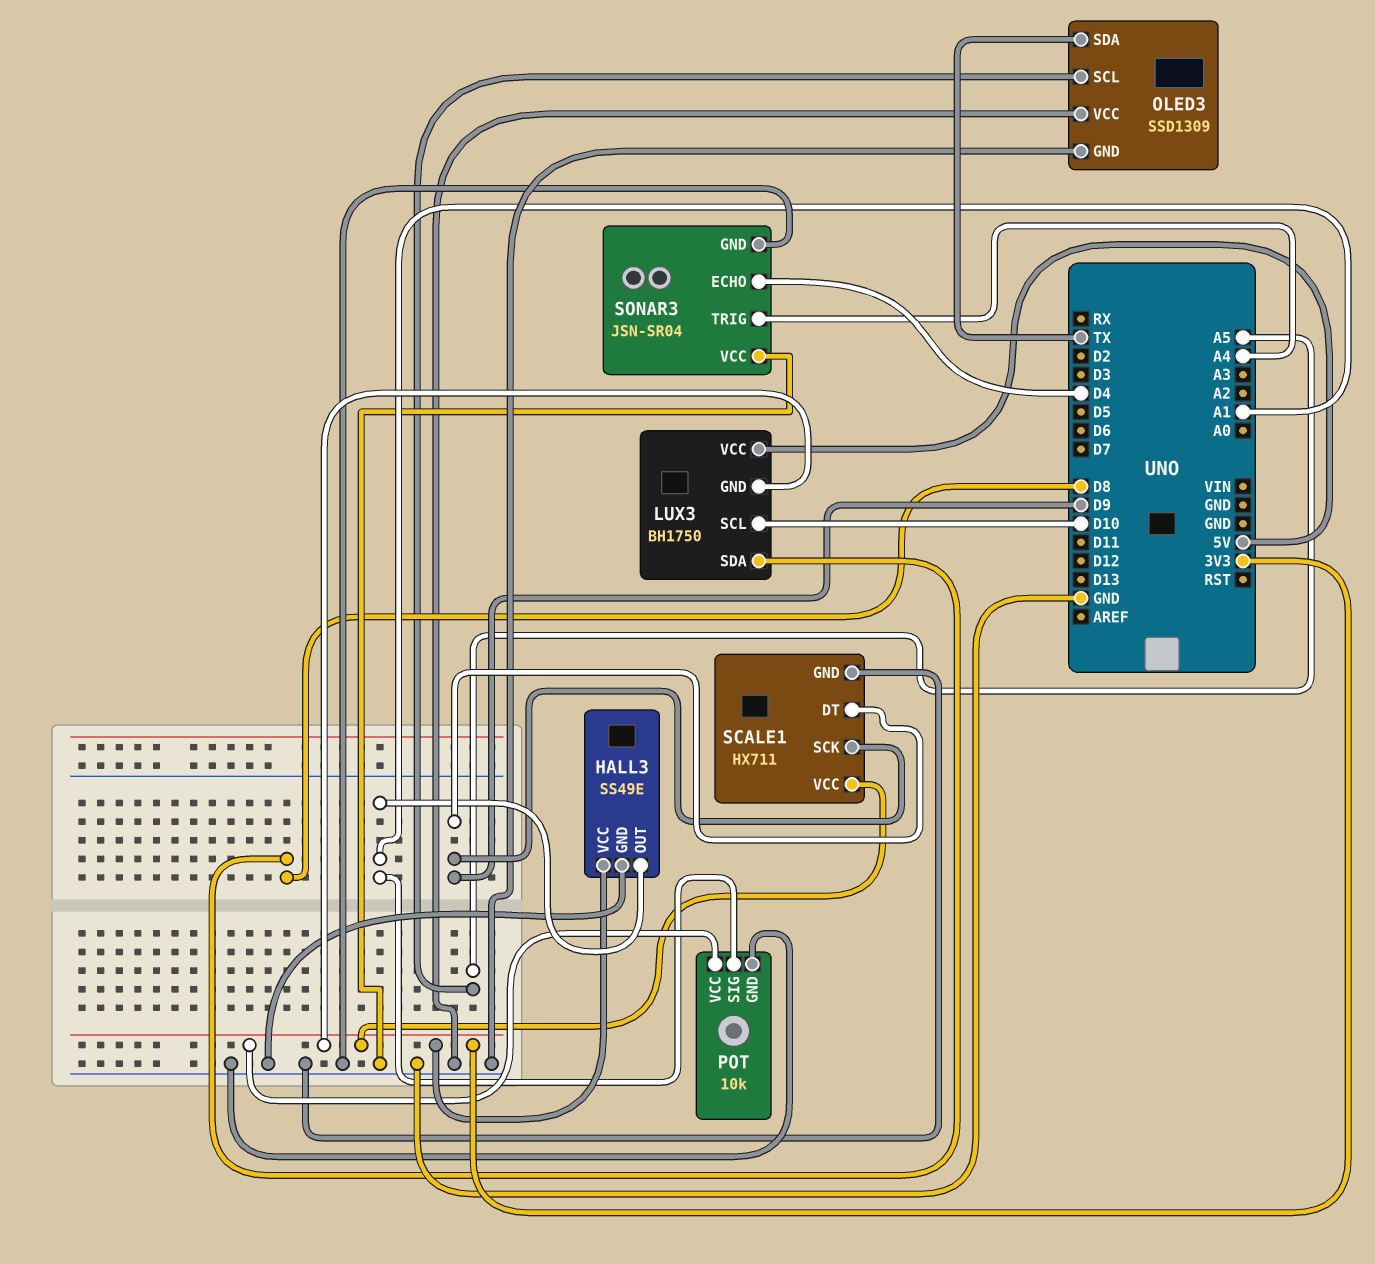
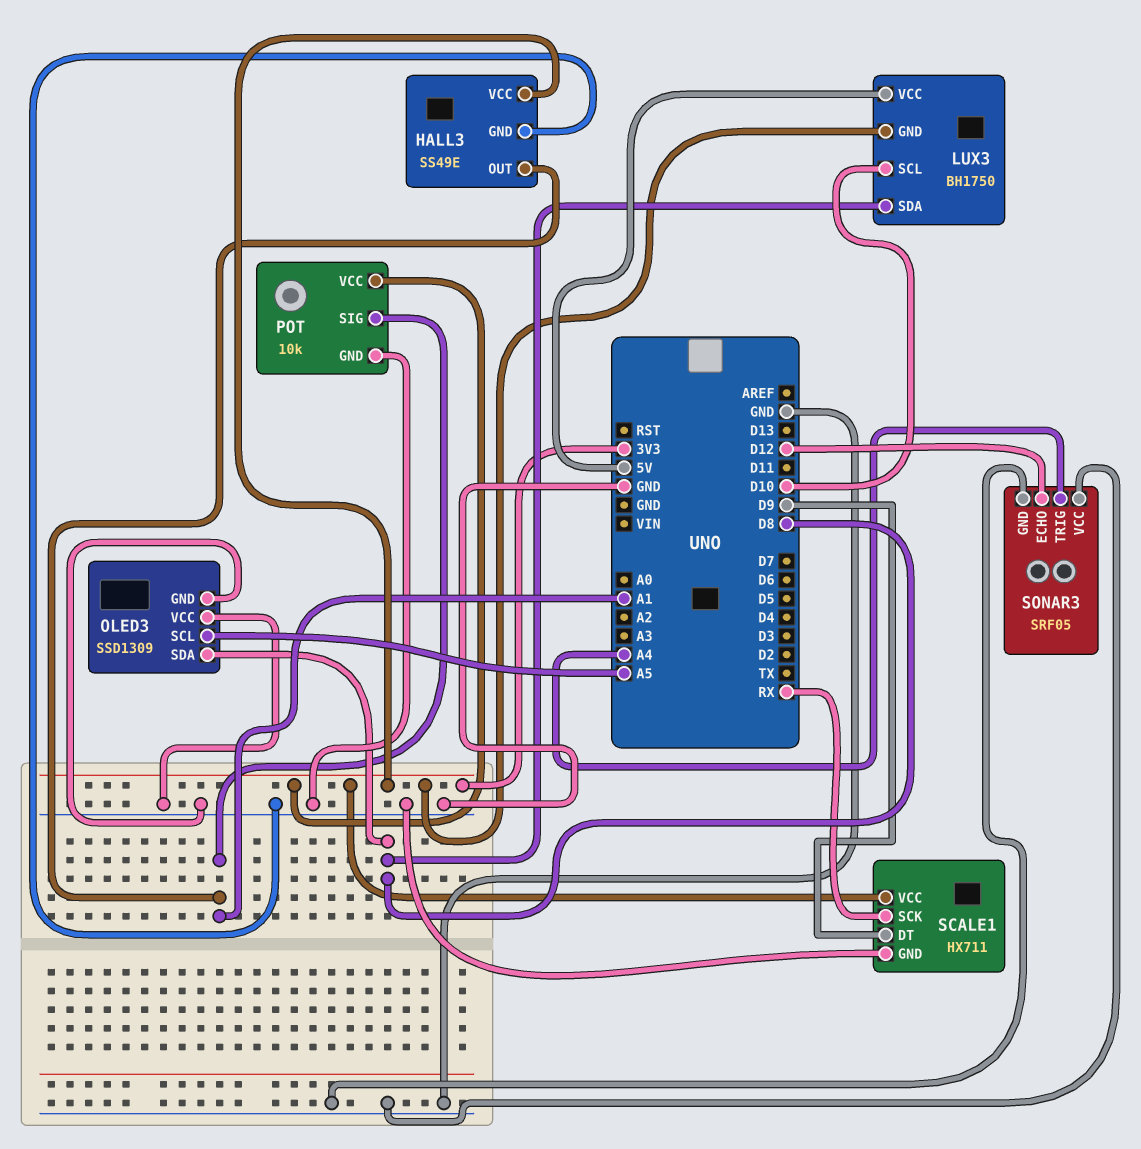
OLED3 pin SDA: TX -> D8
SCALE1 pin SCK: D9 -> RX
SONAR3: JSN-SR04 -> SRF05
SONAR3 pin ECHO: D4 -> D12

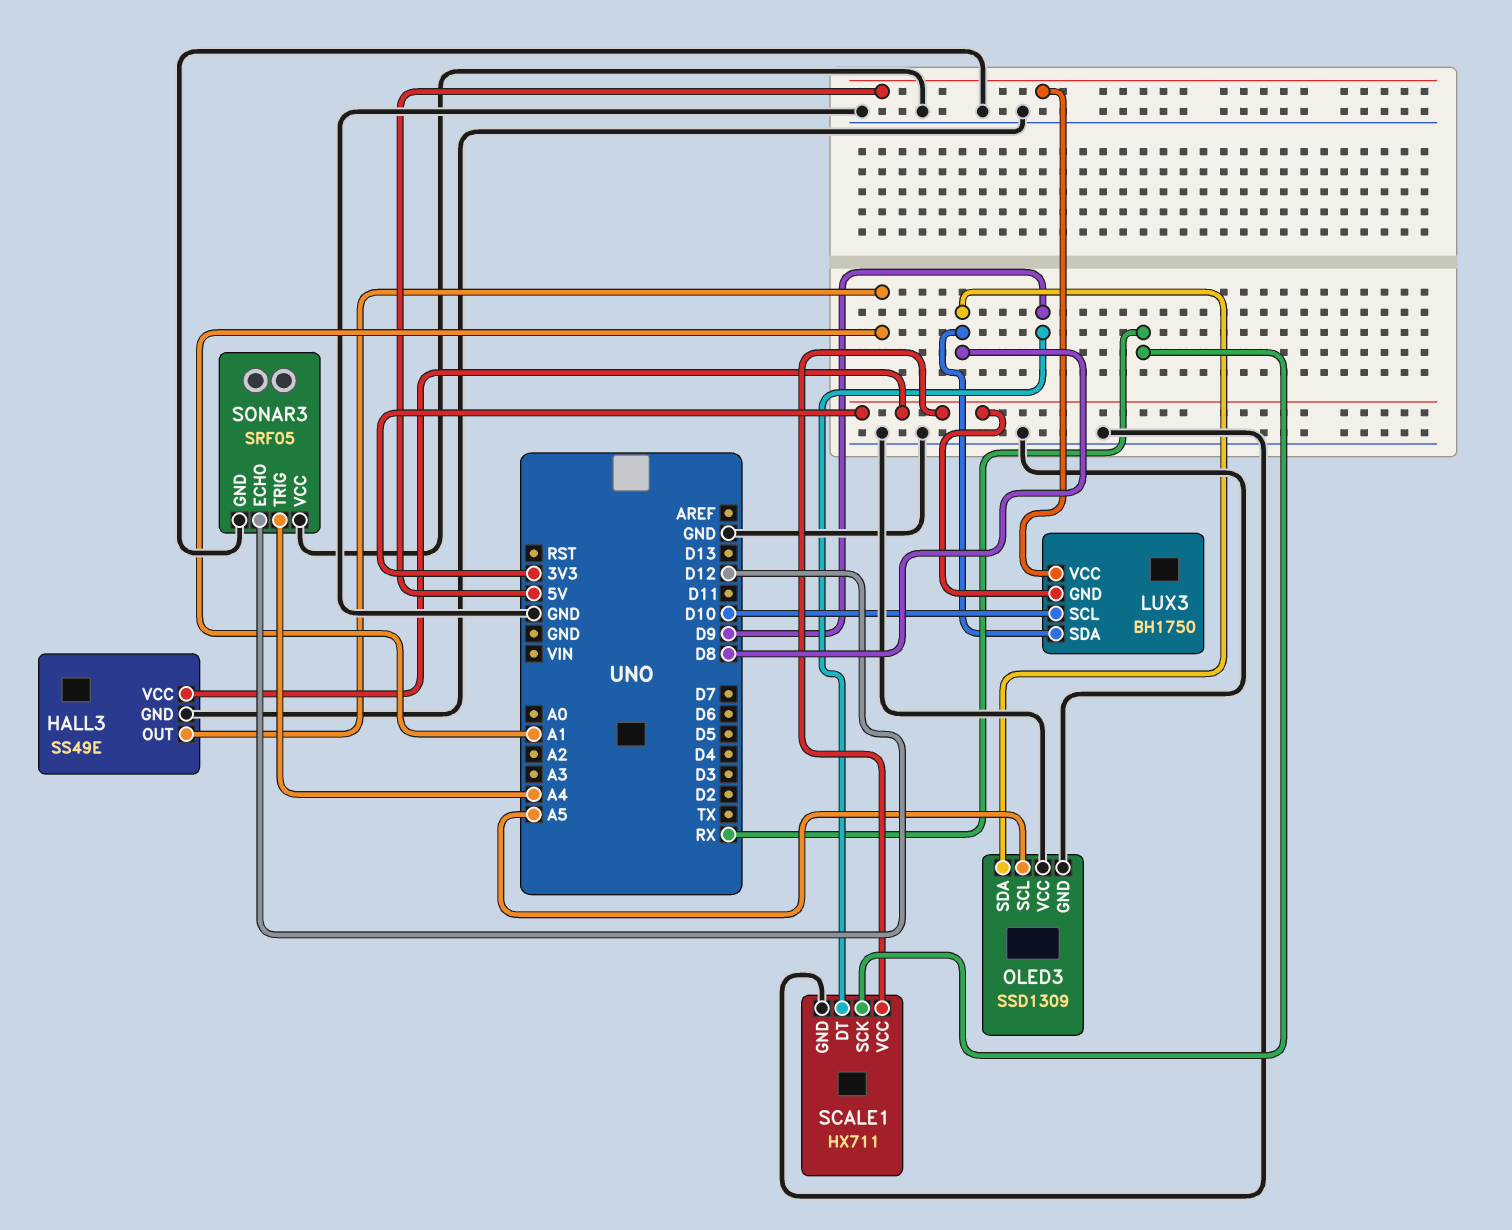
POT: 10k -> none
POT pin GND: GND -> none
POT pin SIG: A1 -> none
POT pin VCC: 3V3 -> none

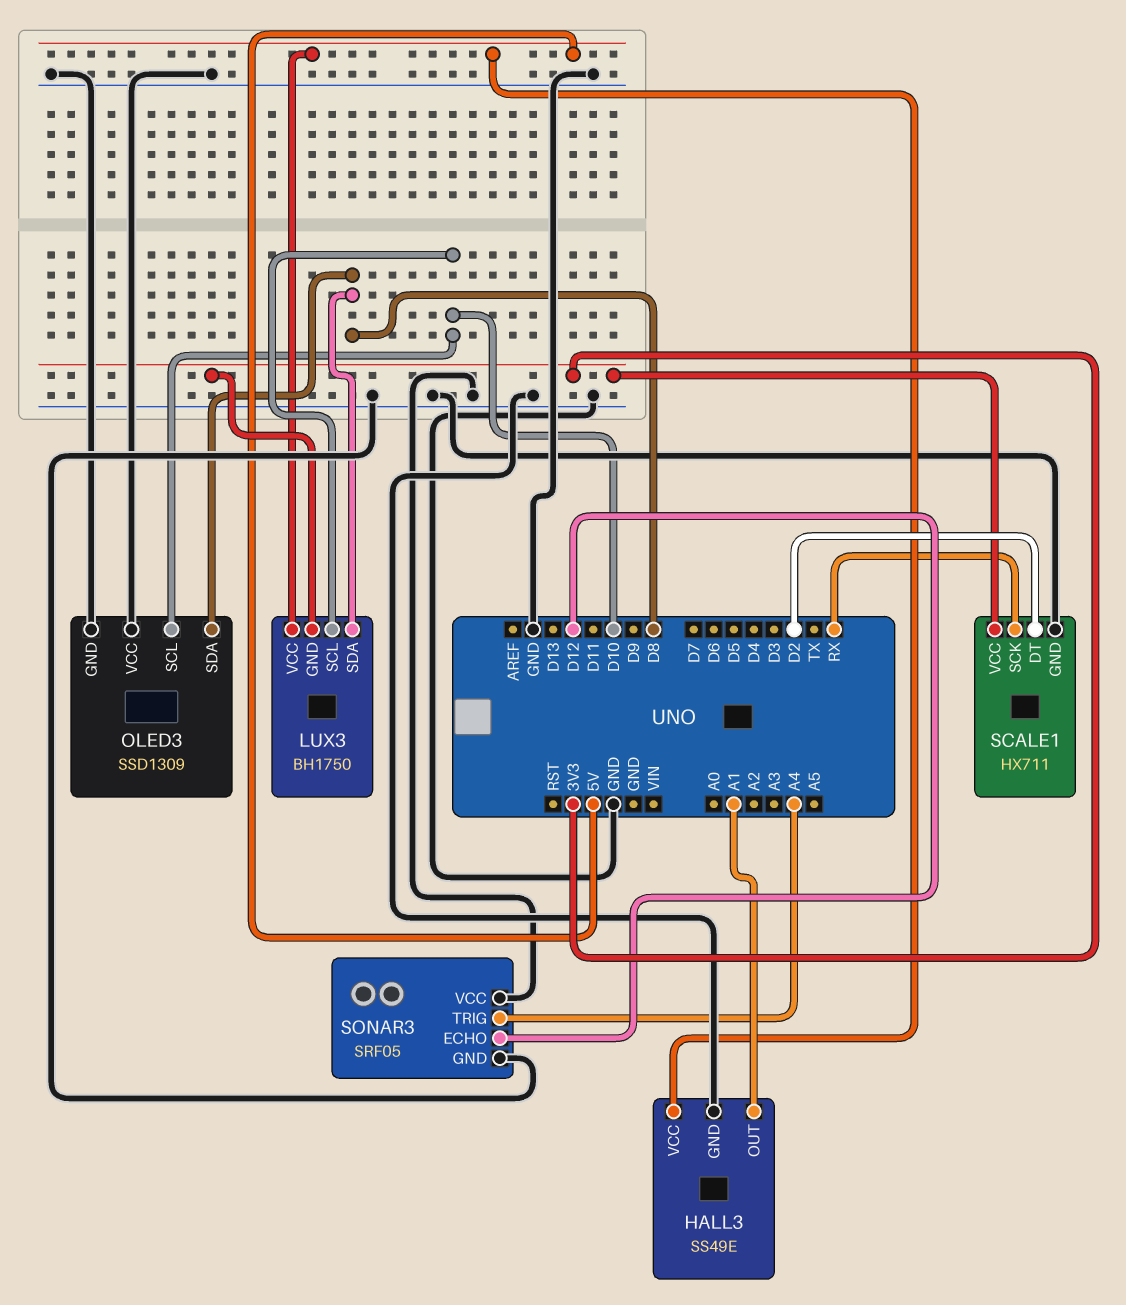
HALL3 pin VCC: 3V3 -> 5V
OLED3 pin SCL: A5 -> D10
SCALE1 pin DT: D9 -> D2

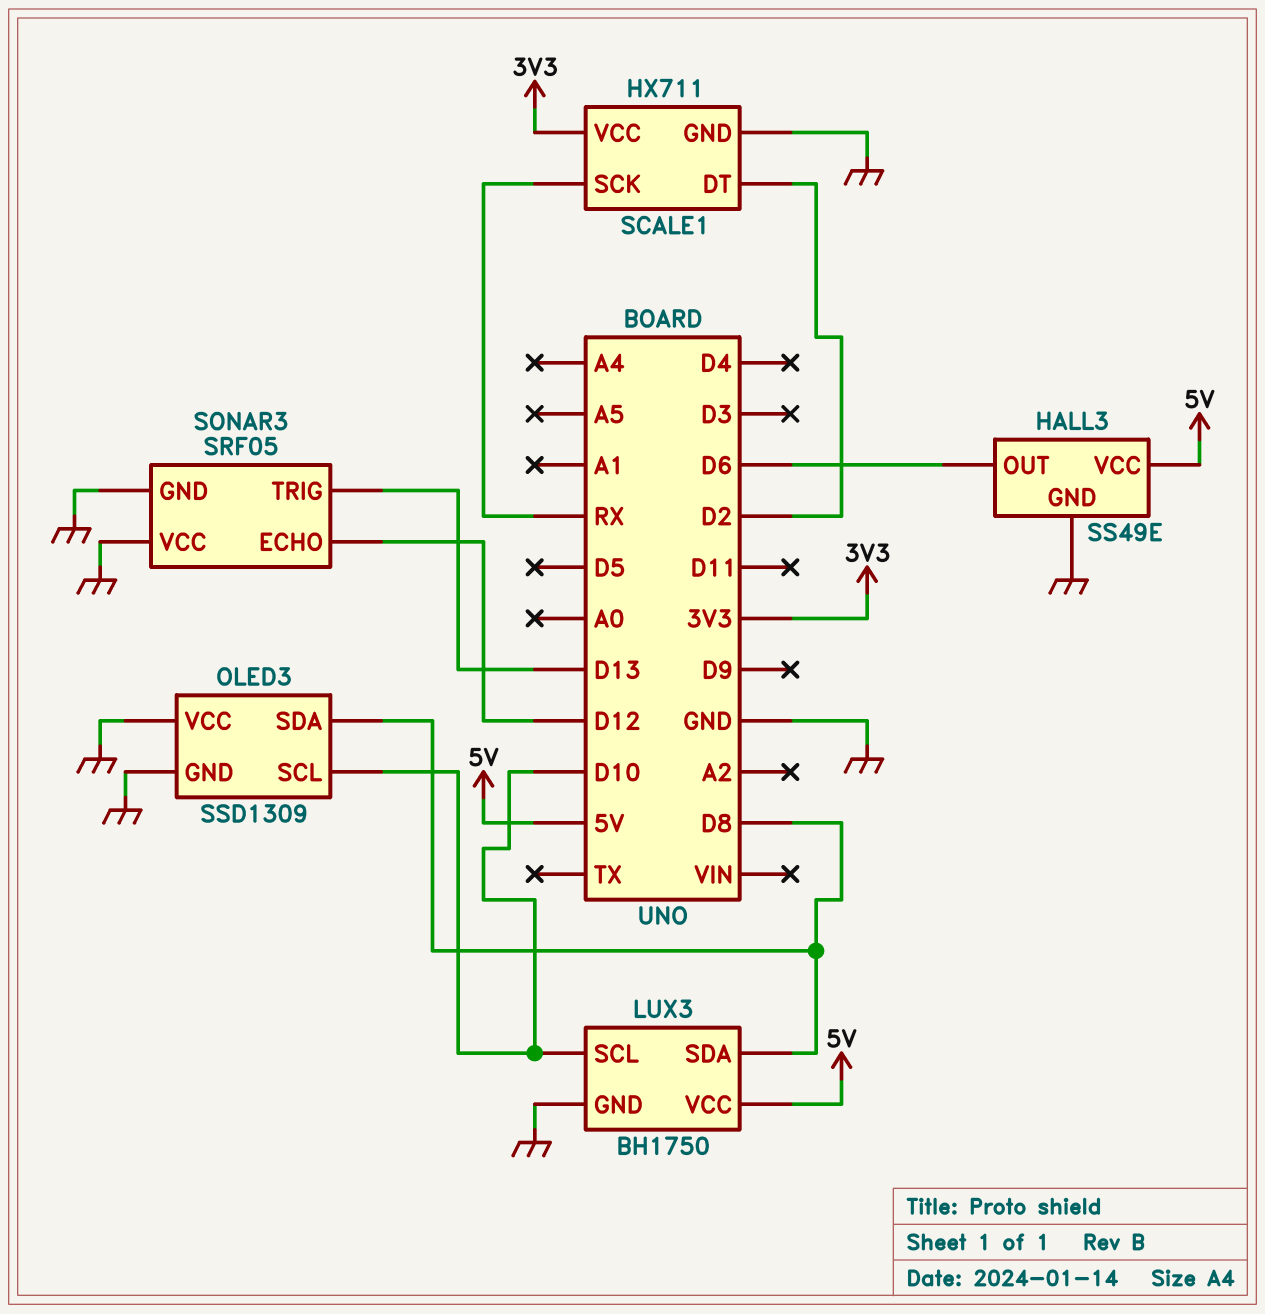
HALL3 pin OUT: A1 -> D6
LUX3 pin GND: 3V3 -> GND
SONAR3 pin TRIG: A4 -> D13

